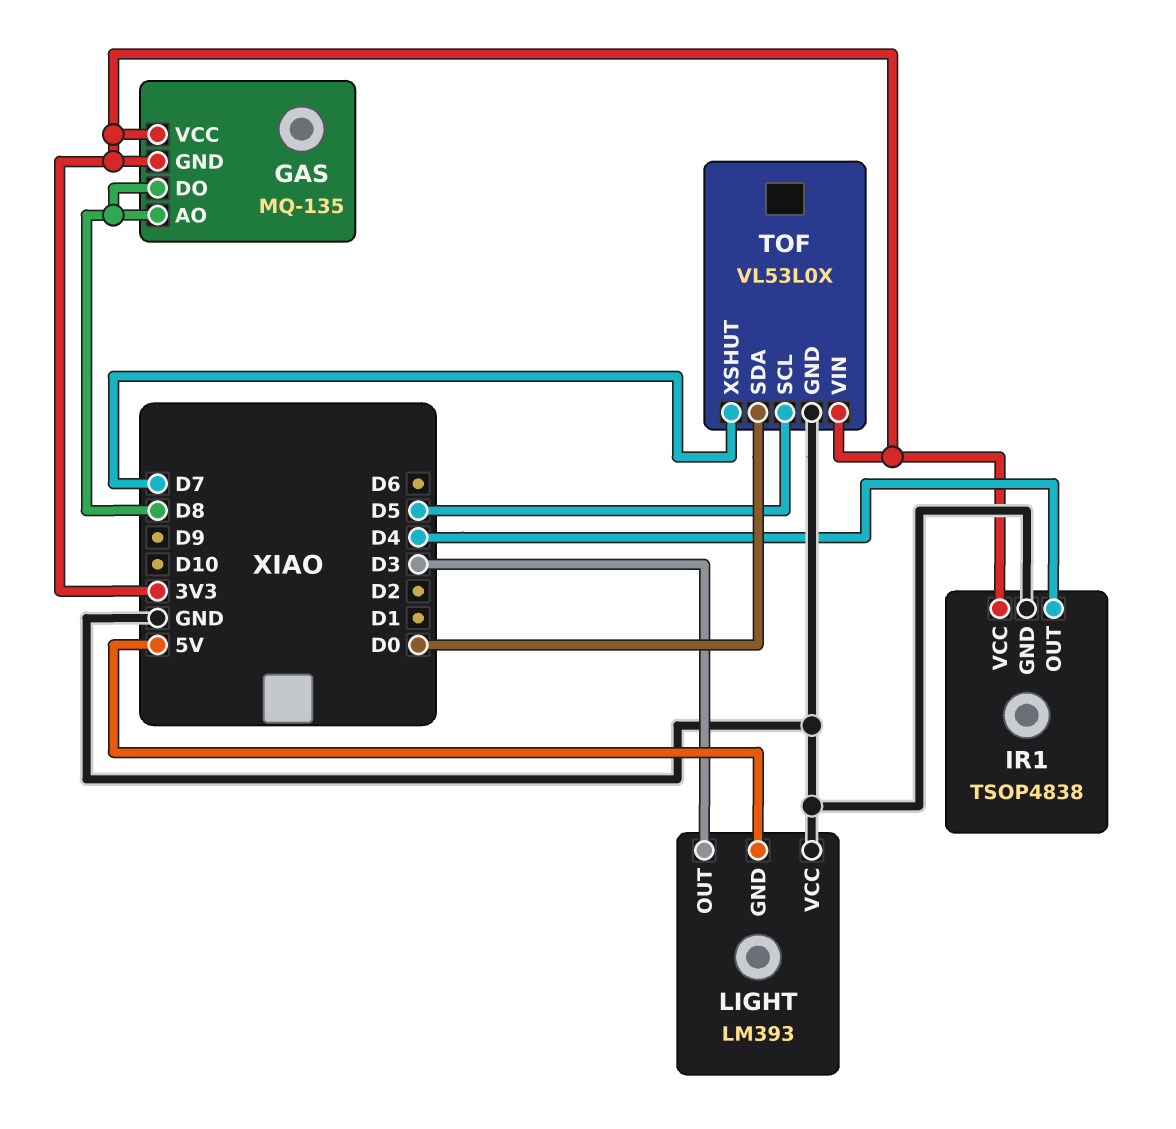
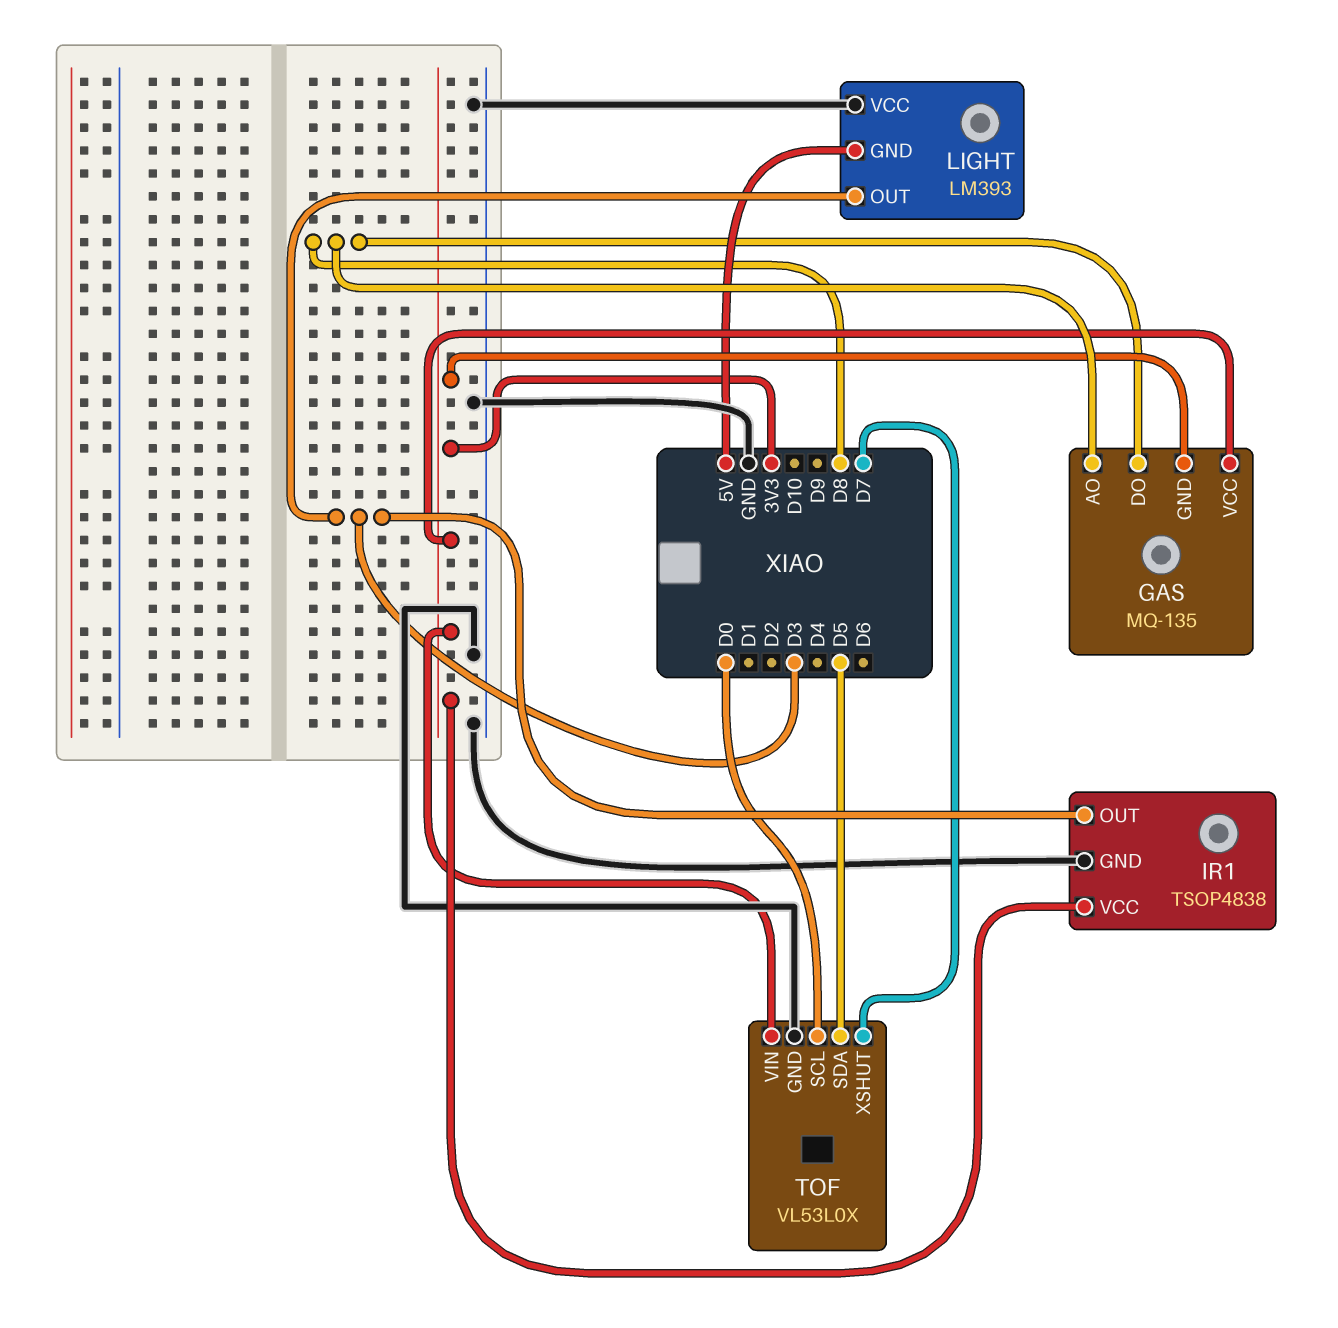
IR1 pin OUT: D4 -> D3
TOF pin SCL: D5 -> D0
TOF pin SDA: D0 -> D5

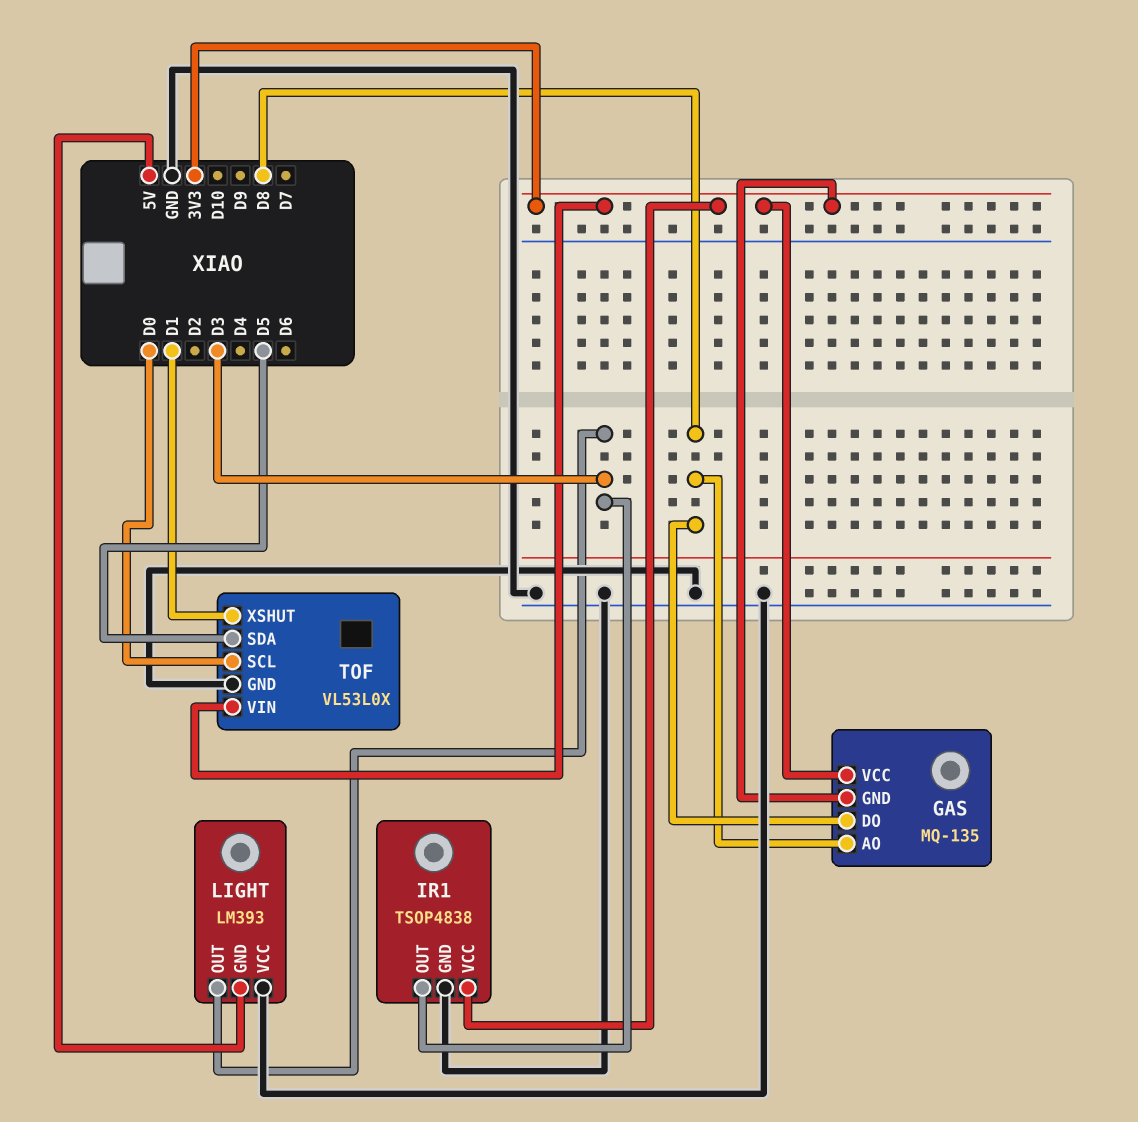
TOF pin XSHUT: D7 -> D1

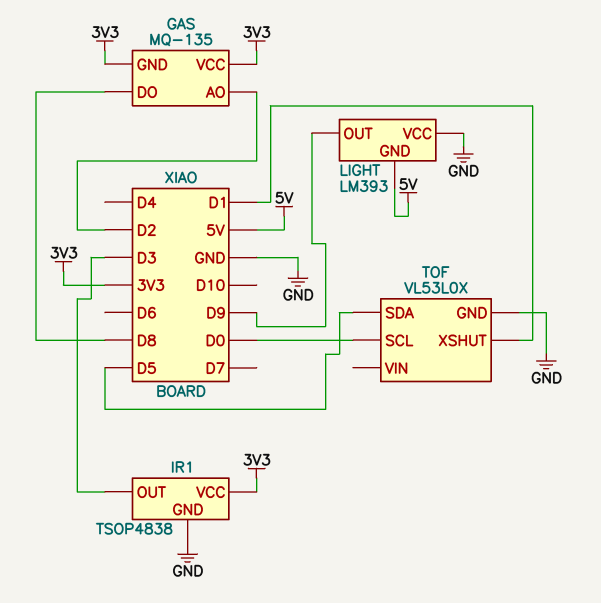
GAS pin AO: D8 -> D2
LIGHT pin OUT: D3 -> D9
TOF pin VIN: 3V3 -> none

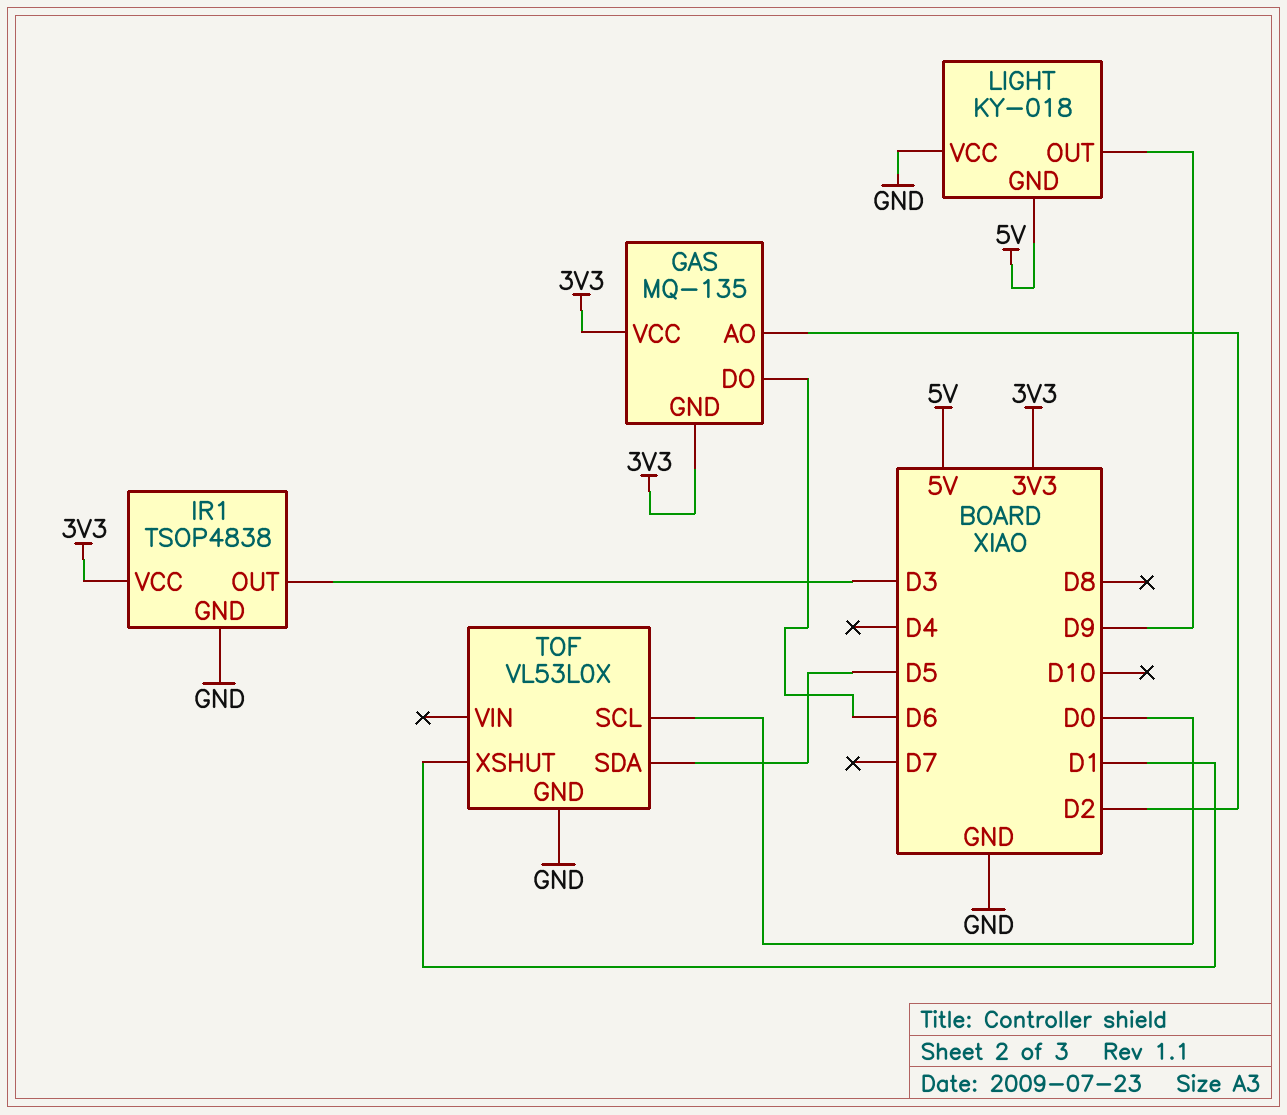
GAS pin DO: D8 -> D6
LIGHT: LM393 -> KY-018

